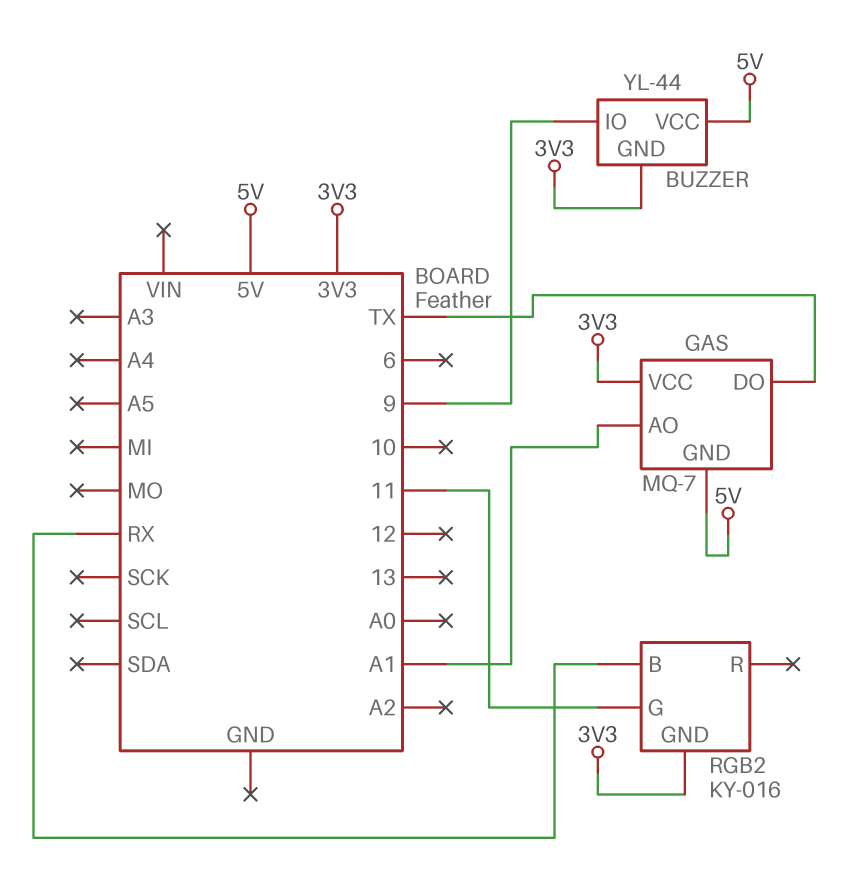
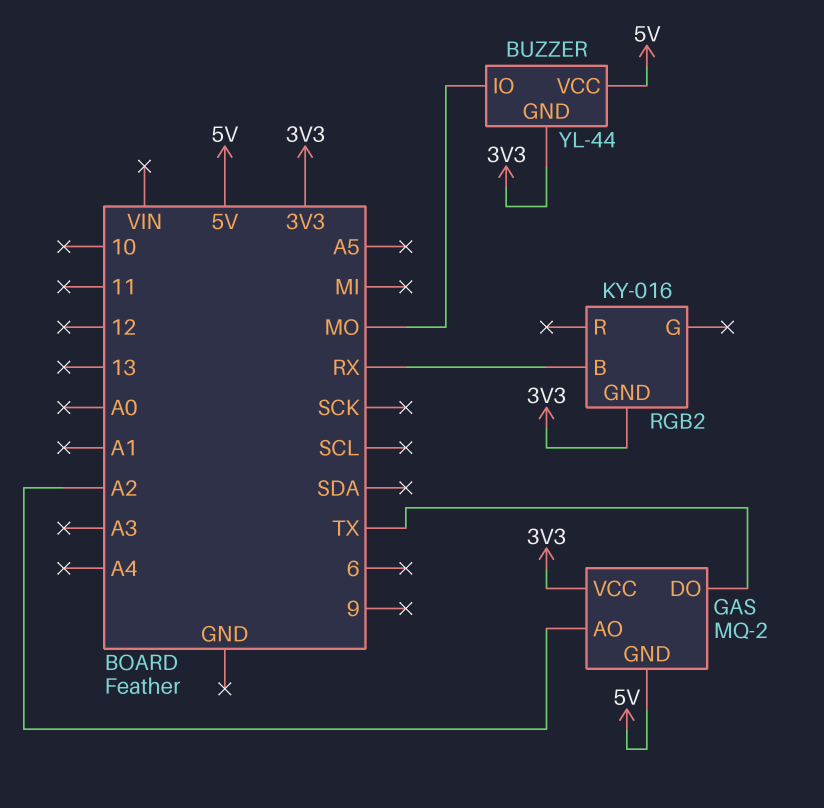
BUZZER pin IO: 9 -> MO
GAS: MQ-7 -> MQ-2
GAS pin AO: A1 -> A2
RGB2 pin G: 11 -> none

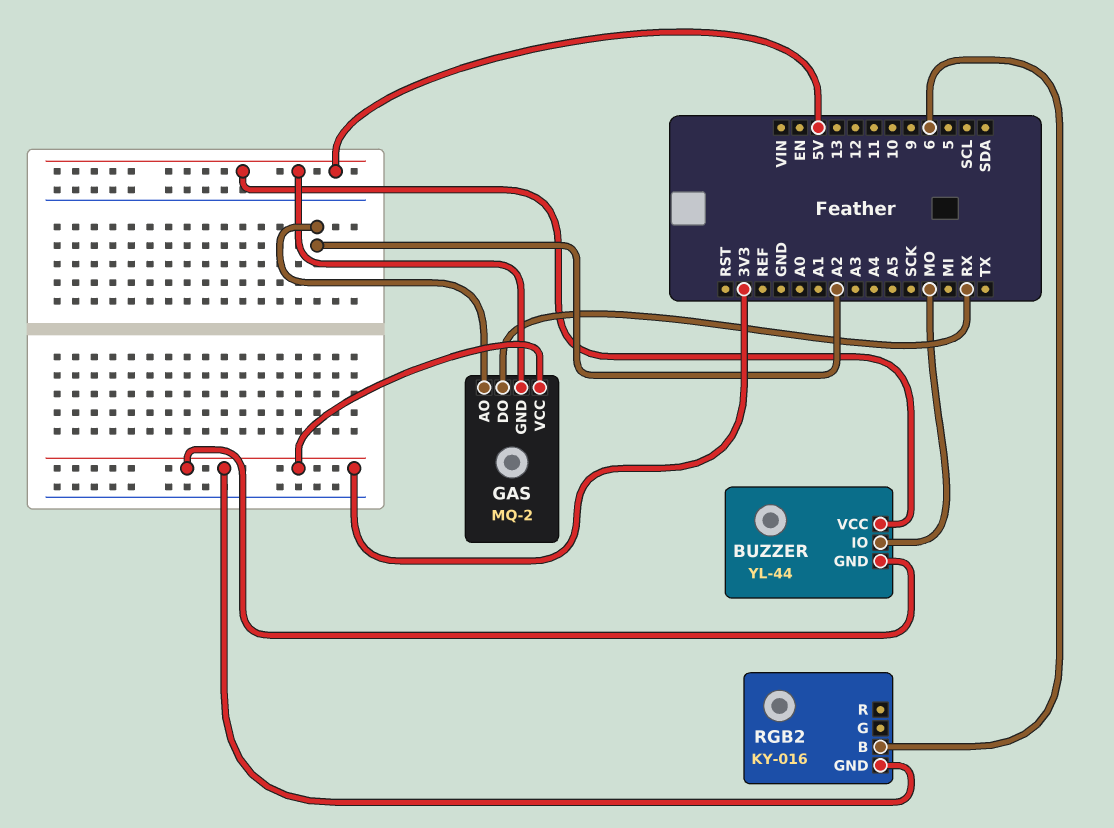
GAS pin DO: TX -> RX
RGB2 pin B: RX -> 6

